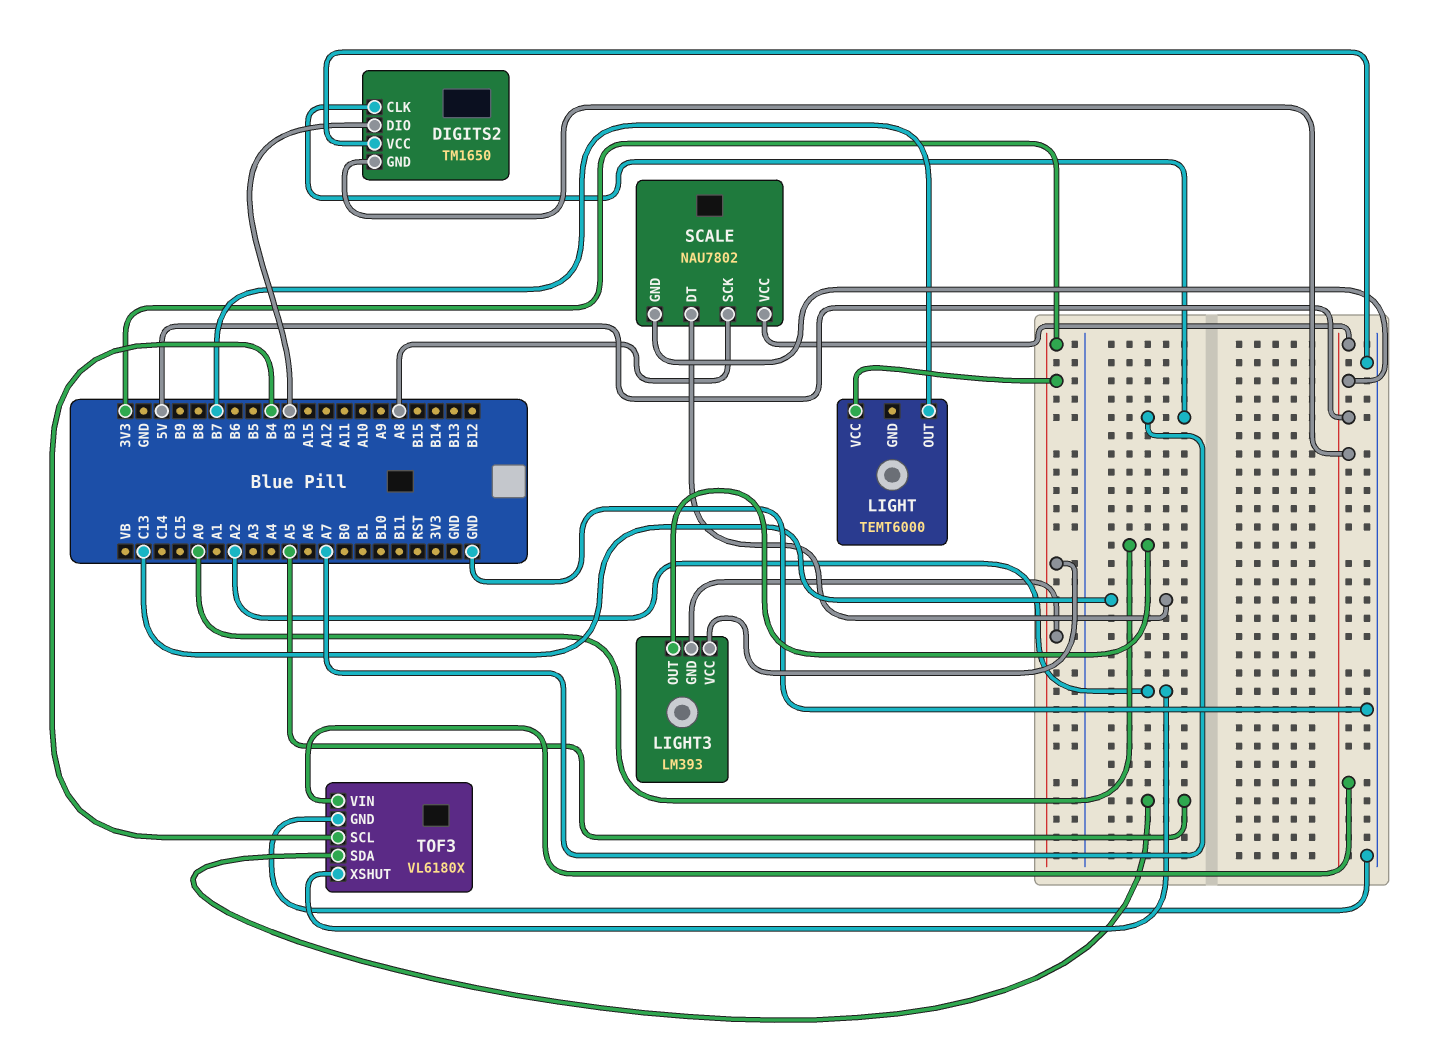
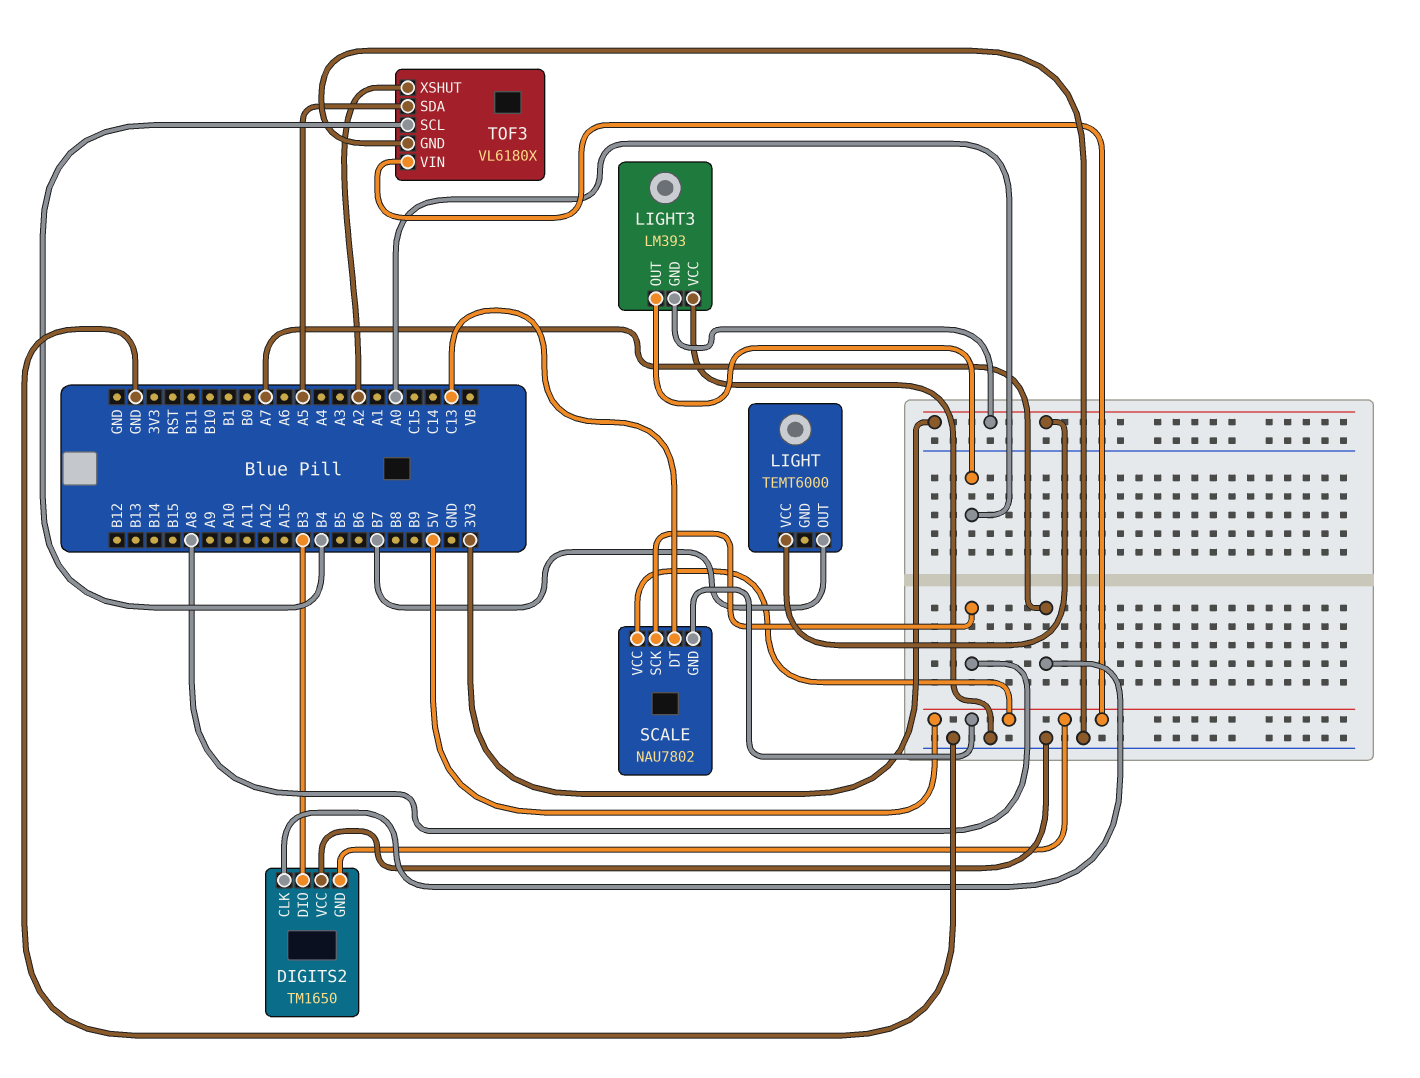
LIGHT3 pin VCC: 3V3 -> GND

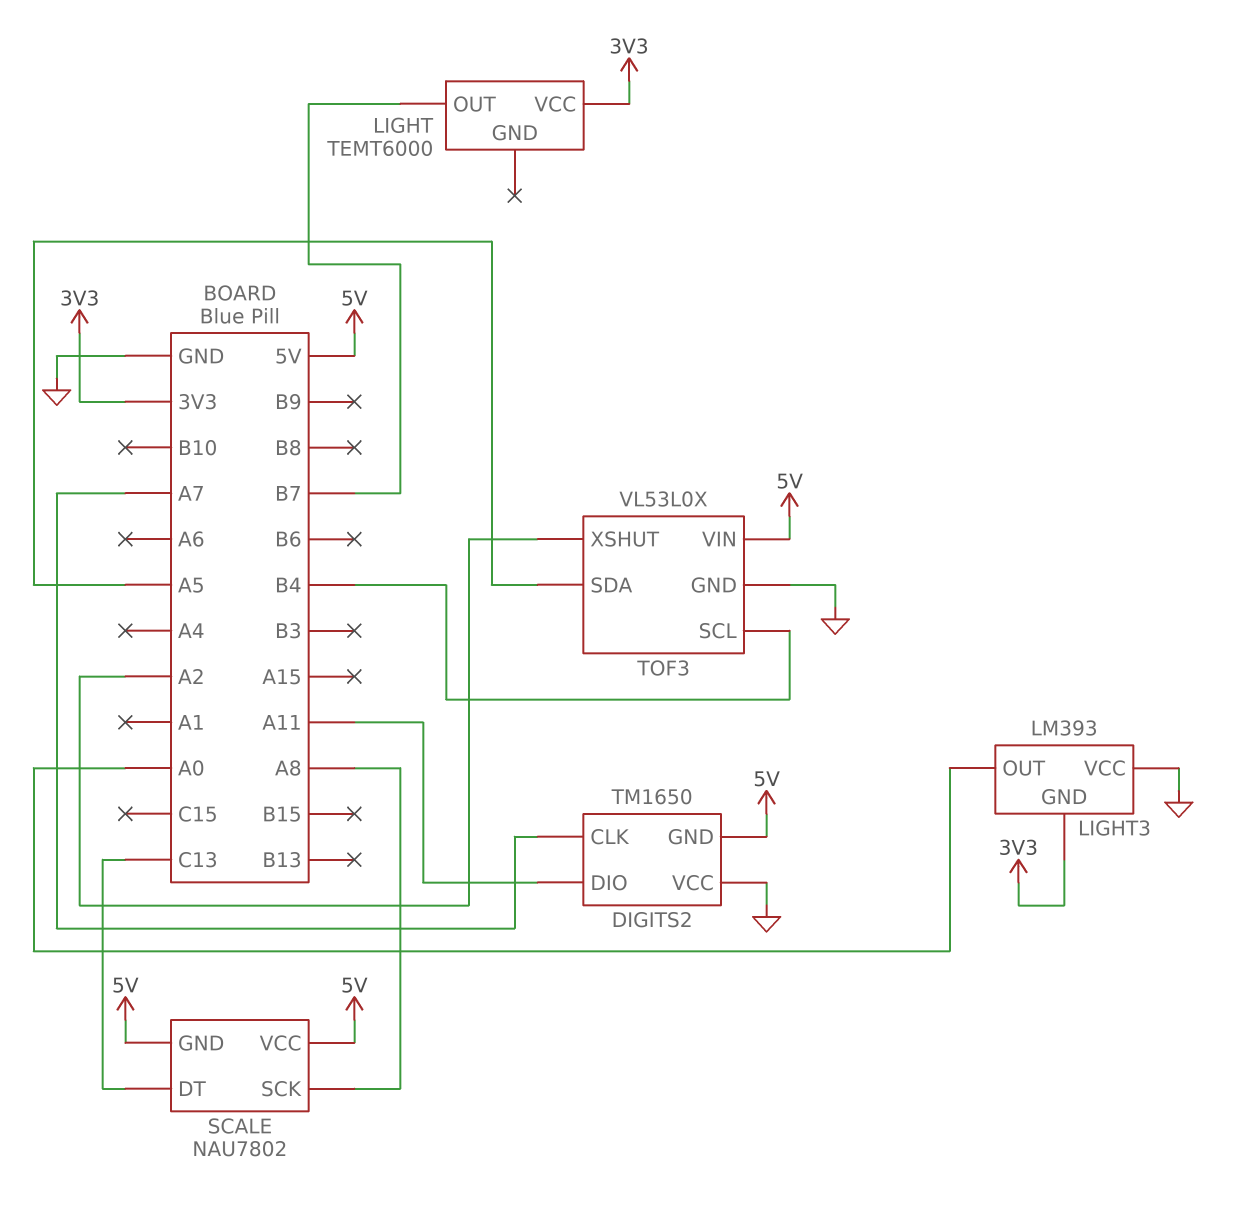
DIGITS2 pin DIO: B3 -> A11
TOF3: VL6180X -> VL53L0X

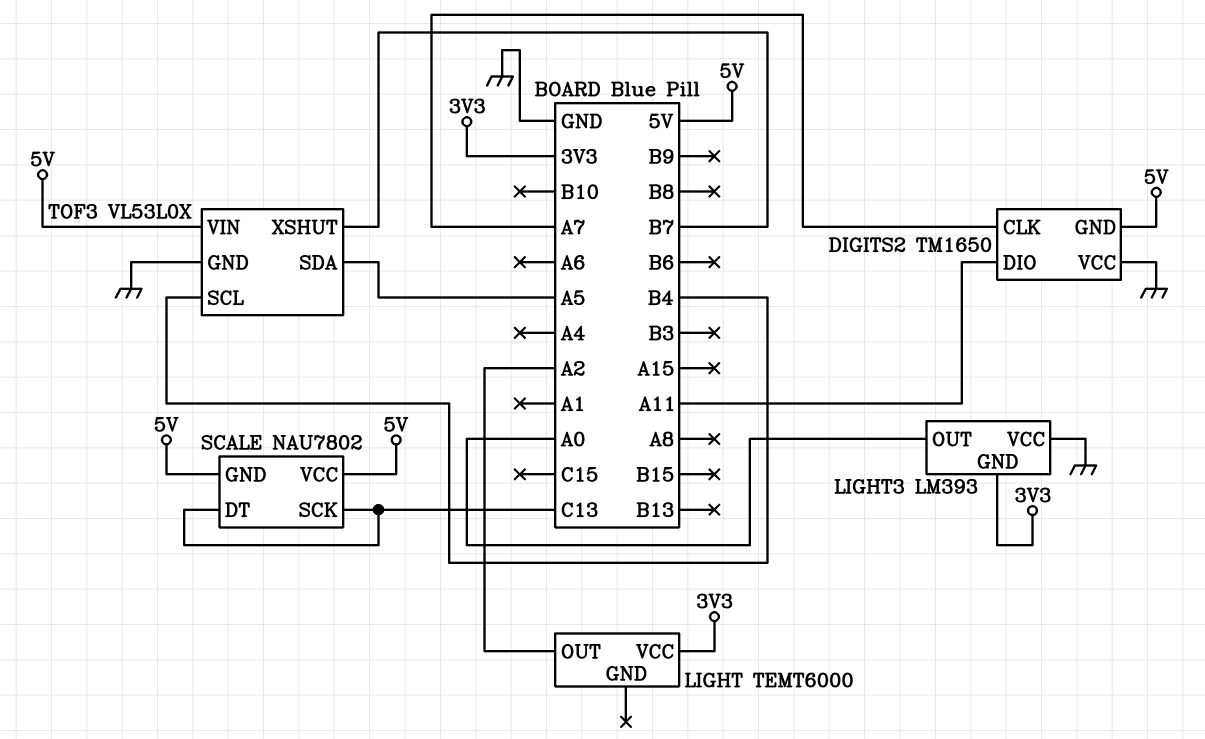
LIGHT pin OUT: B7 -> A2
SCALE pin SCK: A8 -> C13
TOF3 pin XSHUT: A2 -> B7

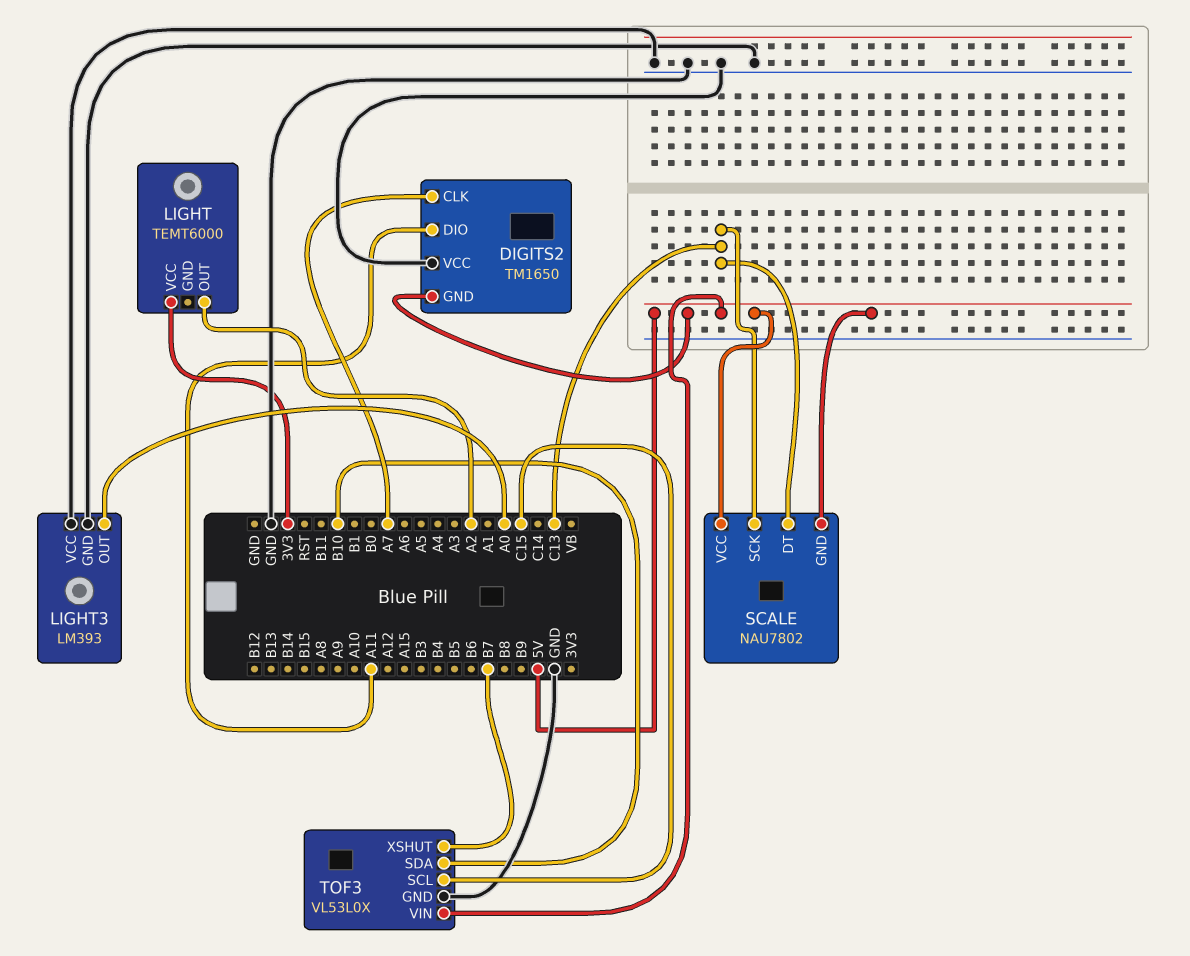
LIGHT3 pin GND: 3V3 -> GND
TOF3 pin SCL: B4 -> C15
TOF3 pin SDA: A5 -> B10

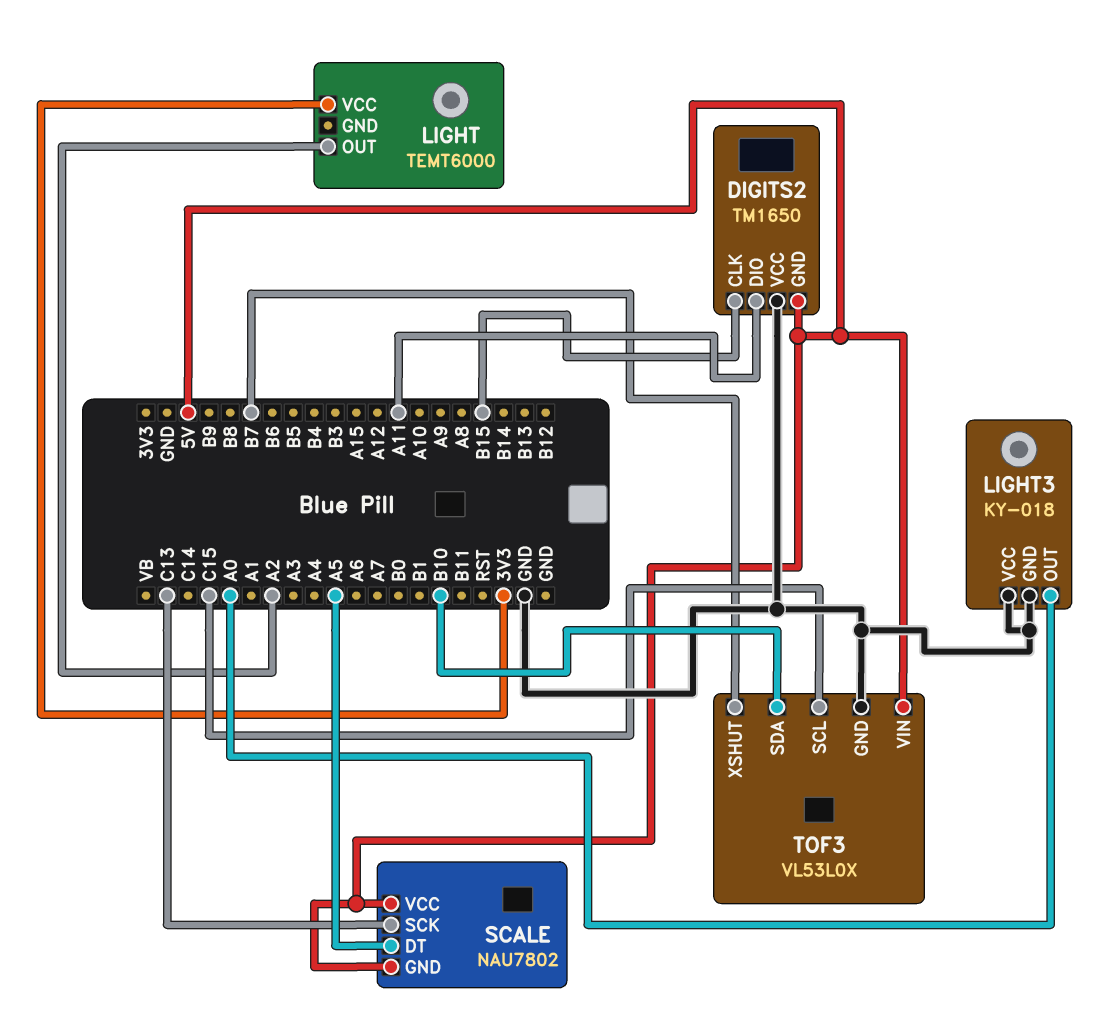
DIGITS2 pin CLK: A7 -> B15
LIGHT3: LM393 -> KY-018
SCALE pin DT: C13 -> A5

